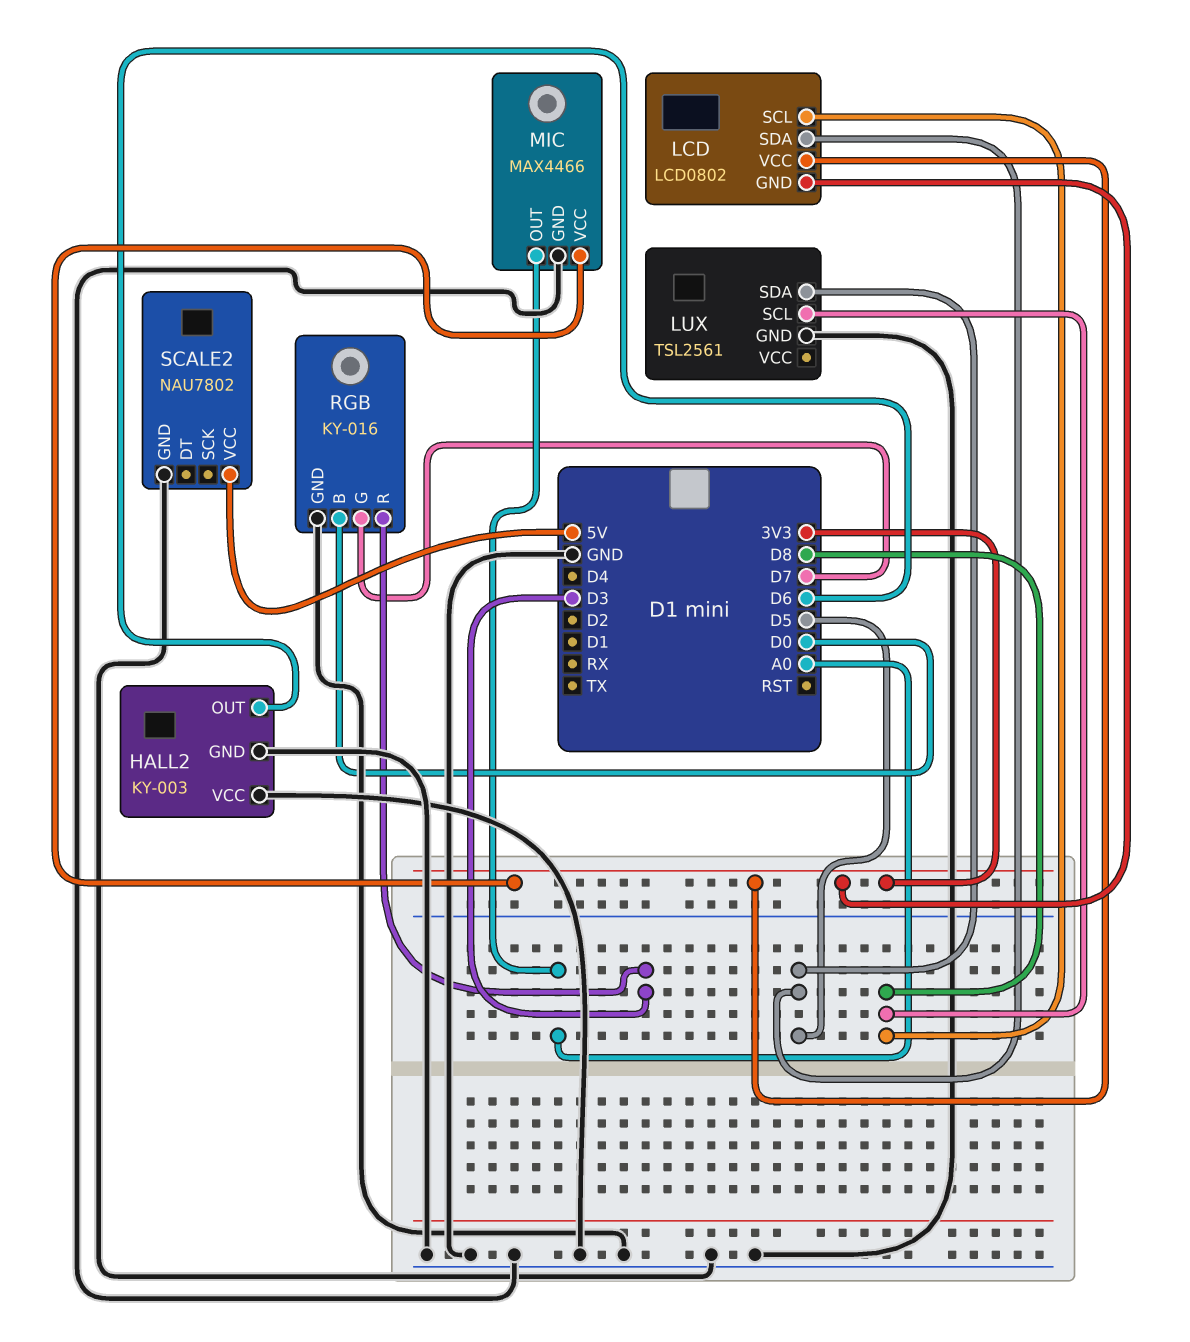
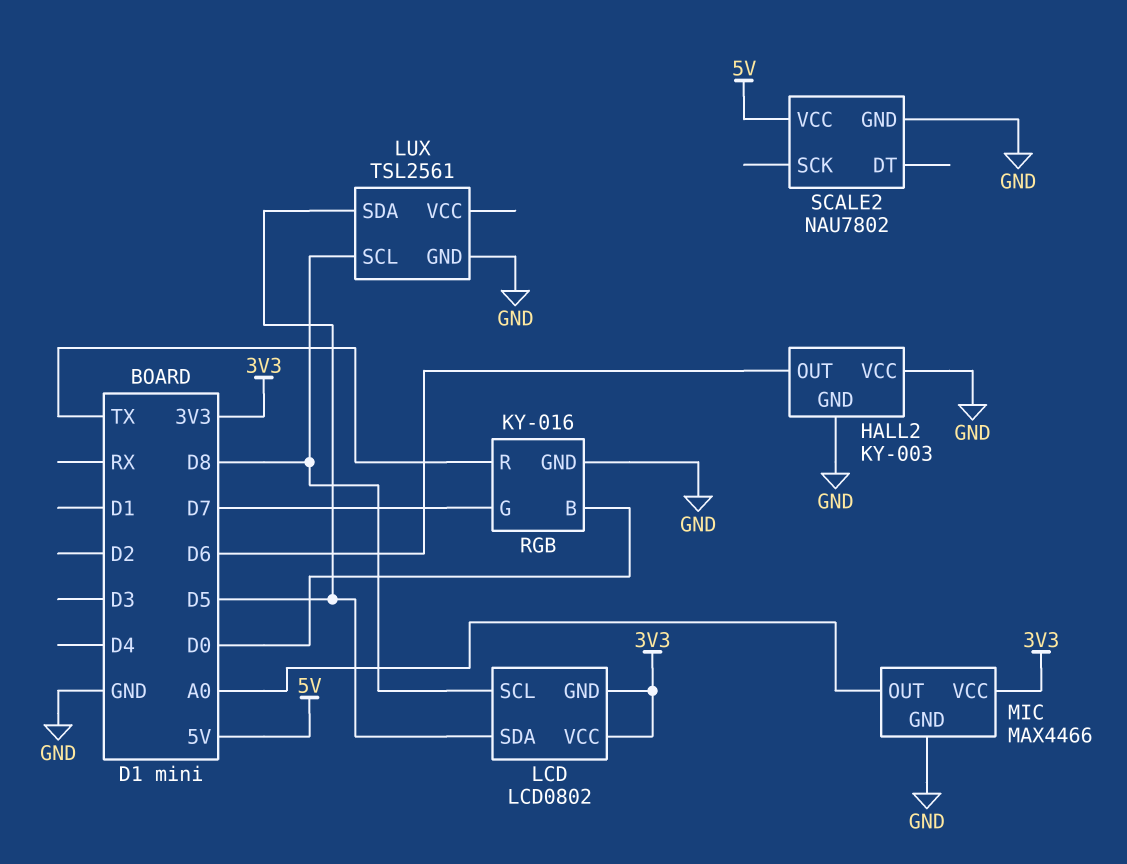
RGB pin R: D3 -> TX

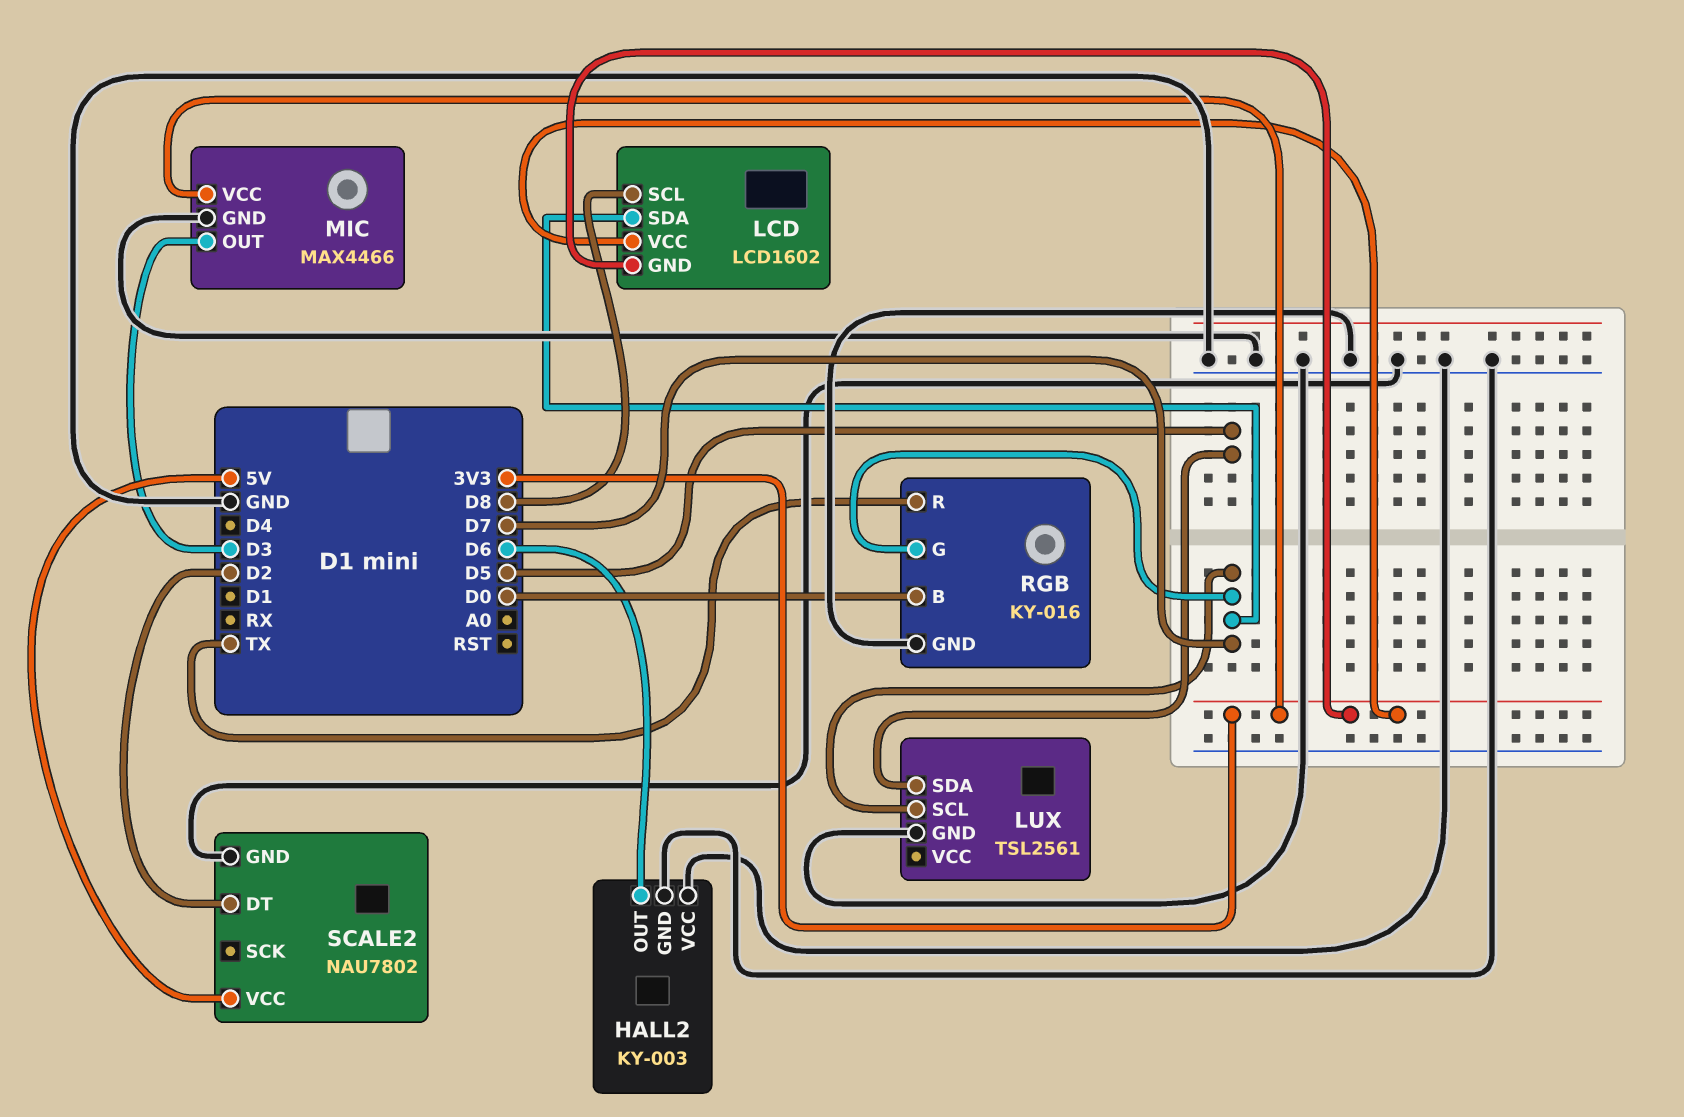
LCD: LCD0802 -> LCD1602
LCD pin SDA: D5 -> D7
LUX pin SCL: D8 -> D7
MIC pin OUT: A0 -> D3
SCALE2 pin DT: none -> D2

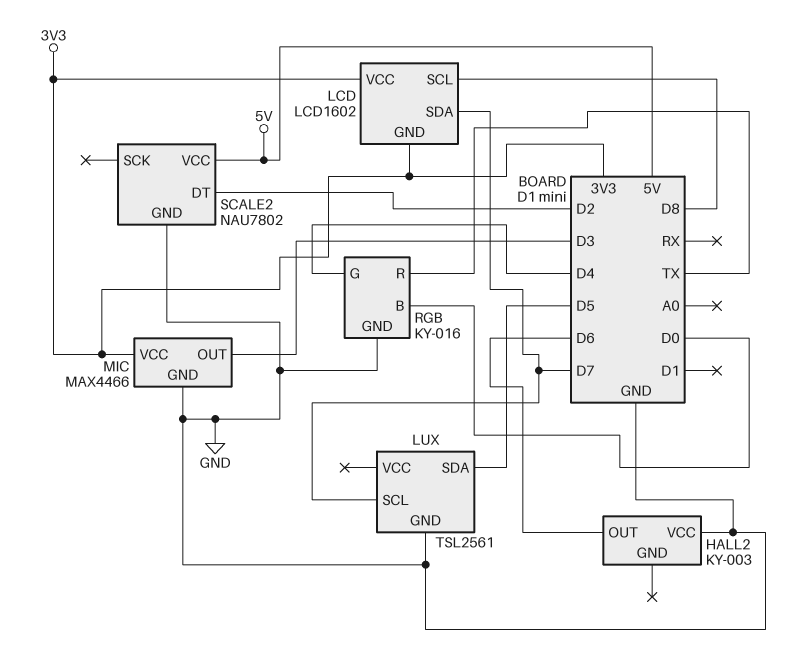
HALL2 pin GND: GND -> none
RGB pin G: D7 -> D4

